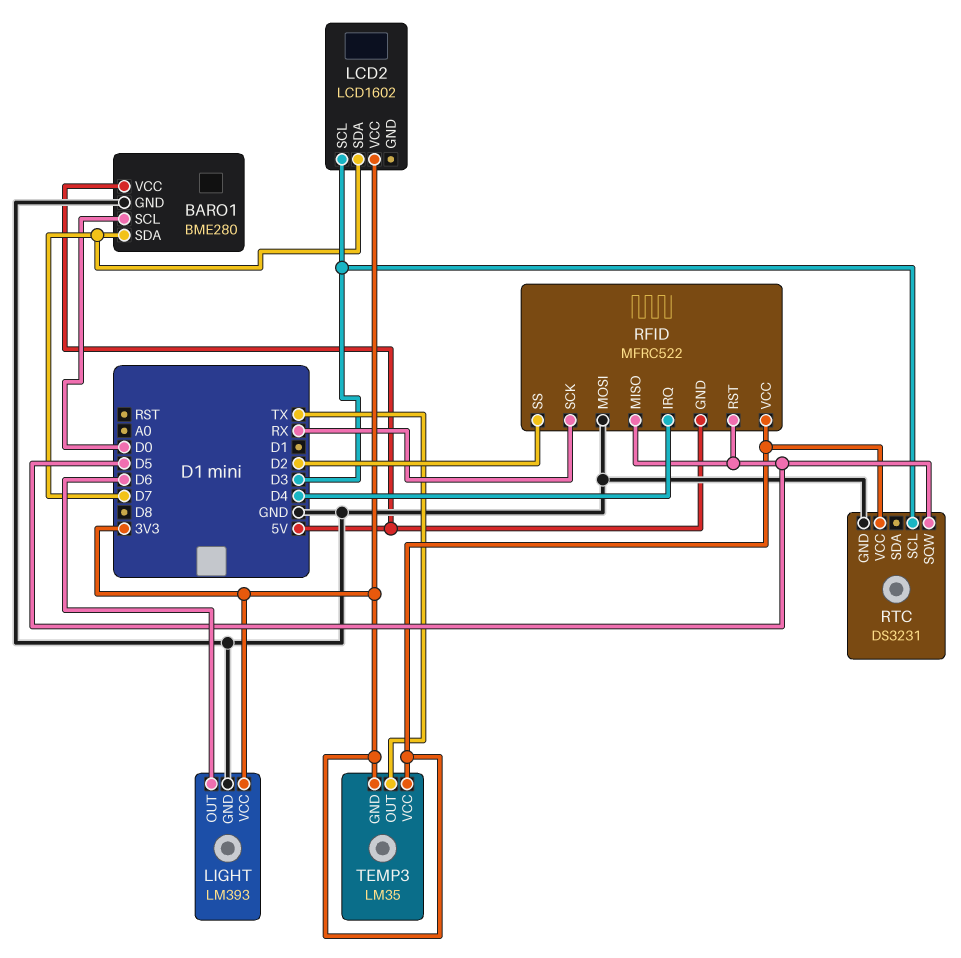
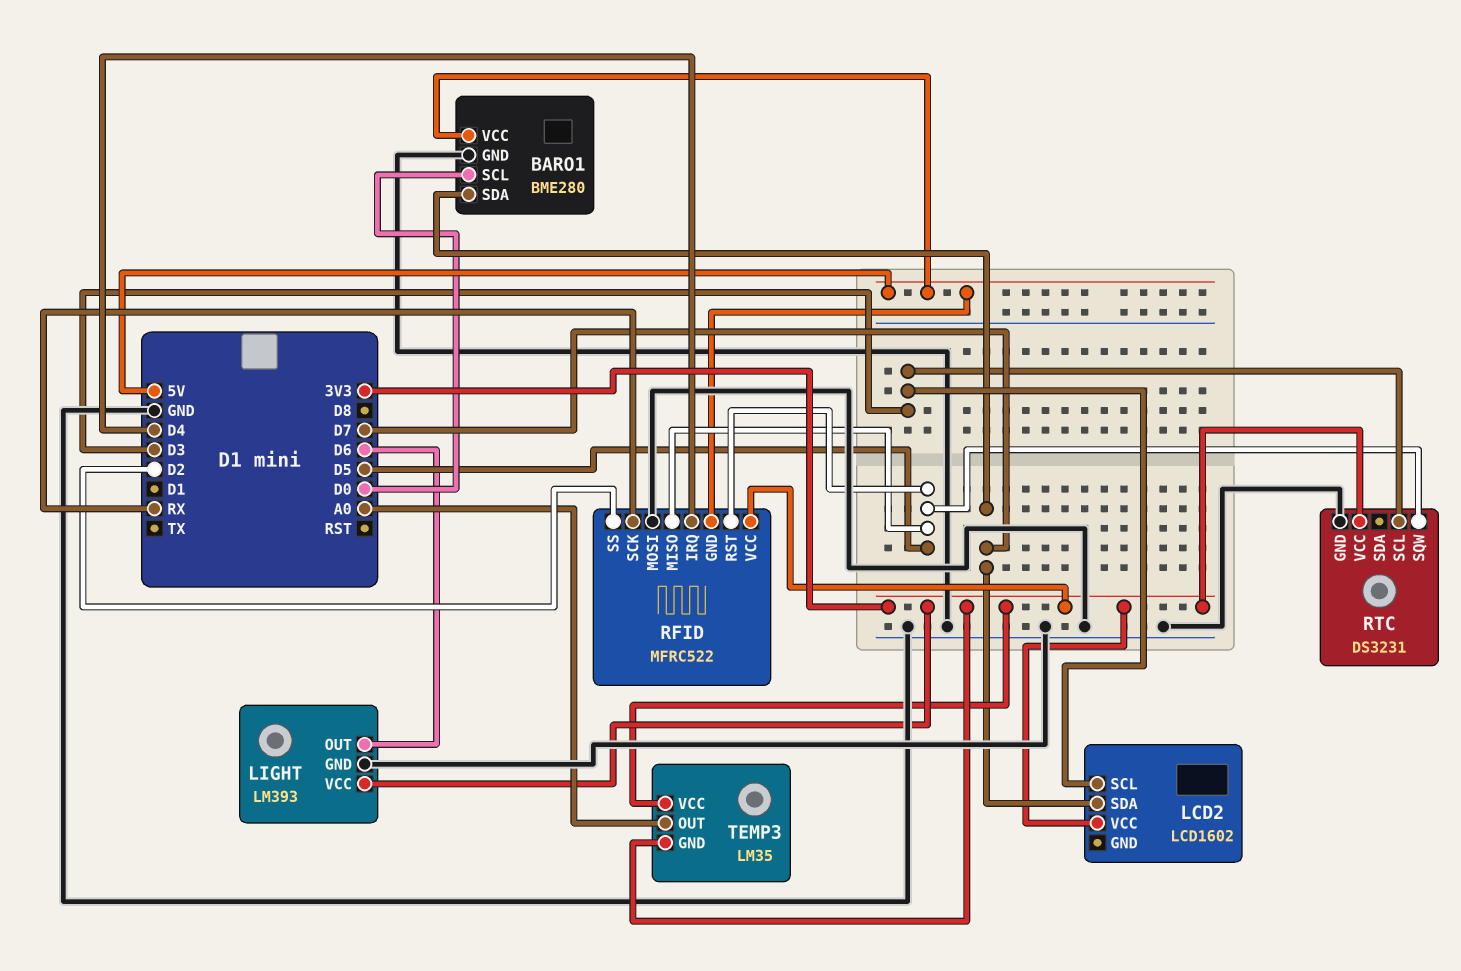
TEMP3 pin OUT: TX -> A0

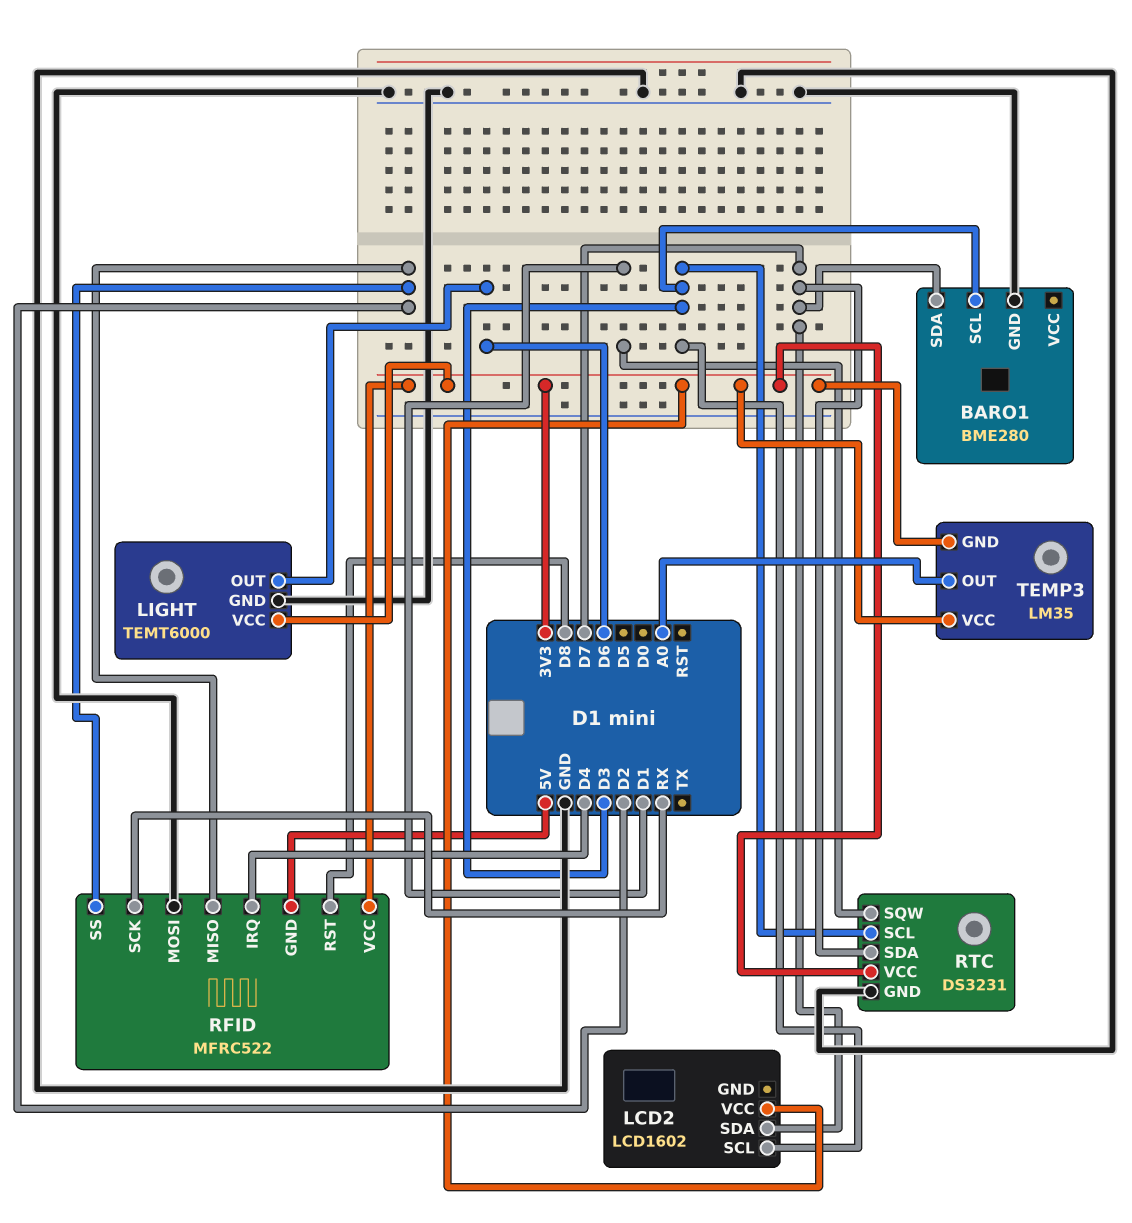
BARO1 pin SCL: D0 -> D3
BARO1 pin VCC: 5V -> none
LIGHT: LM393 -> TEMT6000
RFID pin MISO: D5 -> D2
RFID pin RST: D5 -> D8
RTC pin SDA: none -> D7
RTC pin SQW: D5 -> D1

